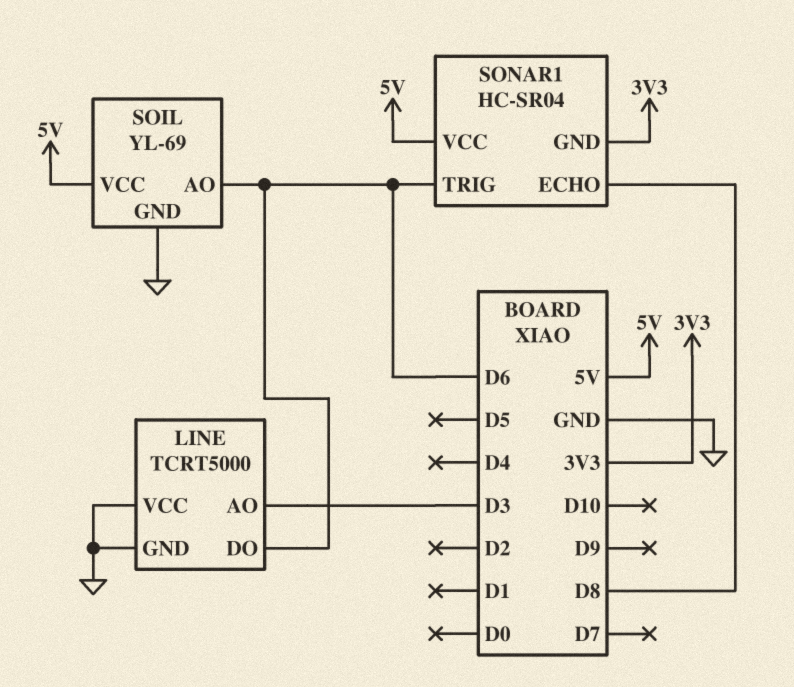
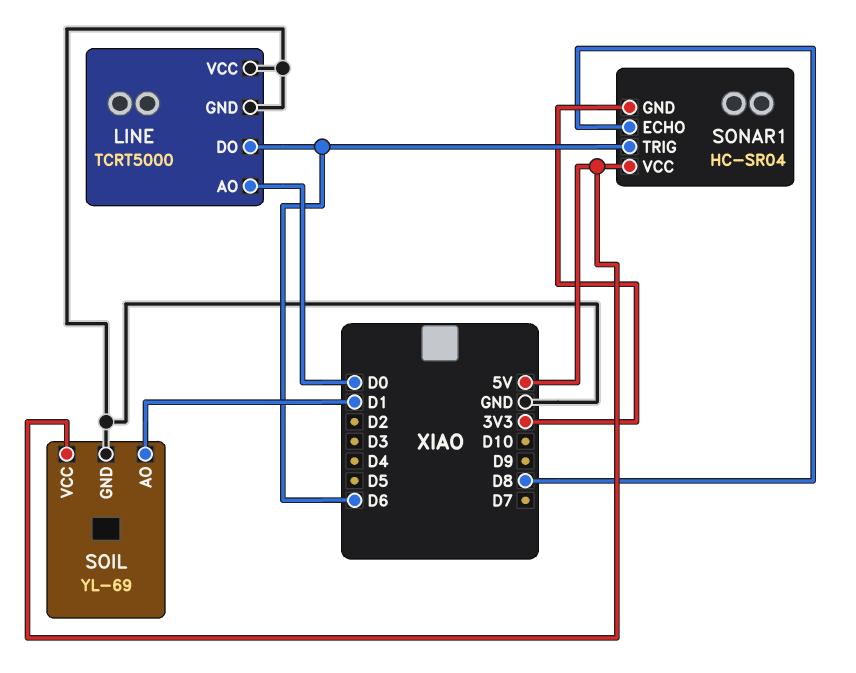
LINE pin AO: D3 -> D0
SOIL pin AO: D6 -> D1

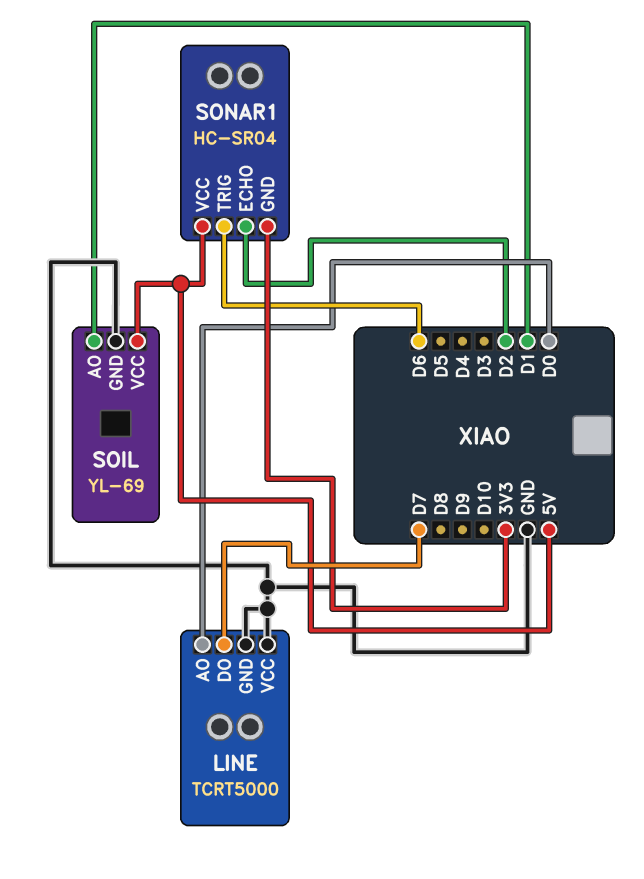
LINE pin DO: D6 -> D7
SONAR1 pin ECHO: D8 -> D2

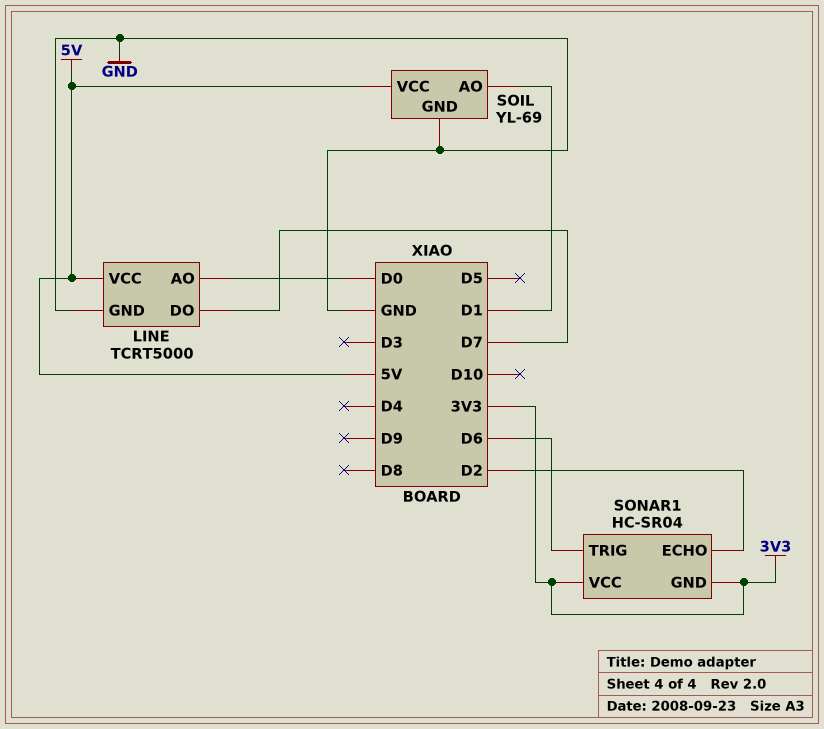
LINE pin VCC: GND -> 5V
SONAR1 pin VCC: 5V -> 3V3

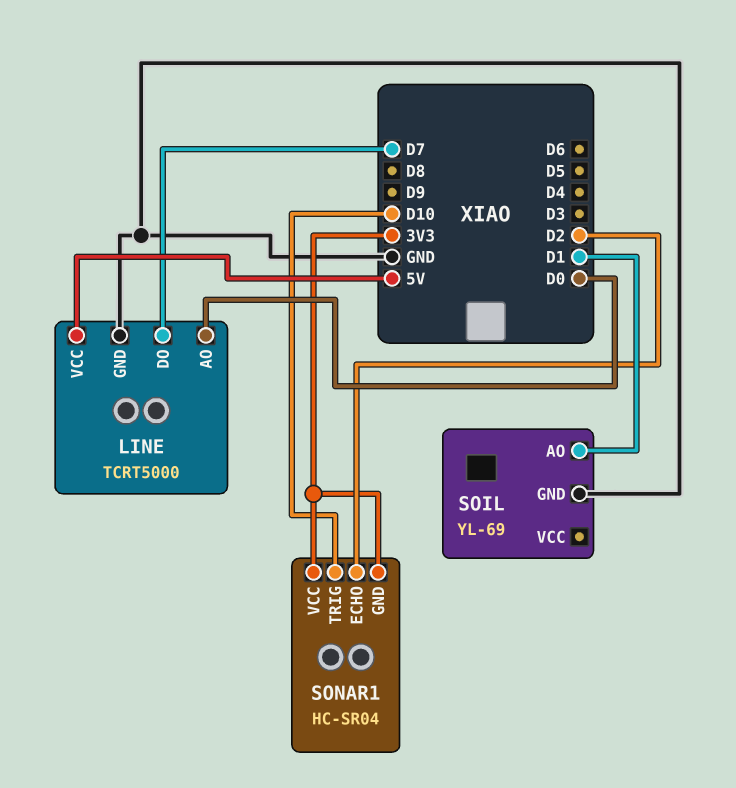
SOIL pin VCC: 5V -> none
SONAR1 pin TRIG: D6 -> D10

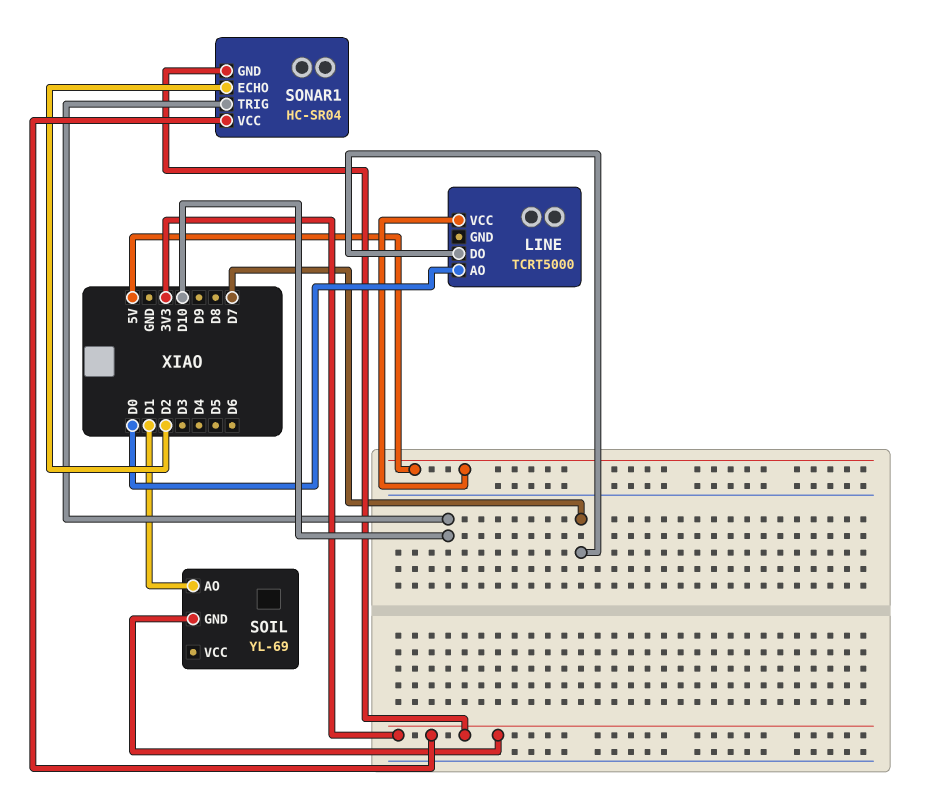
LINE pin GND: GND -> none
SOIL pin GND: GND -> 3V3

